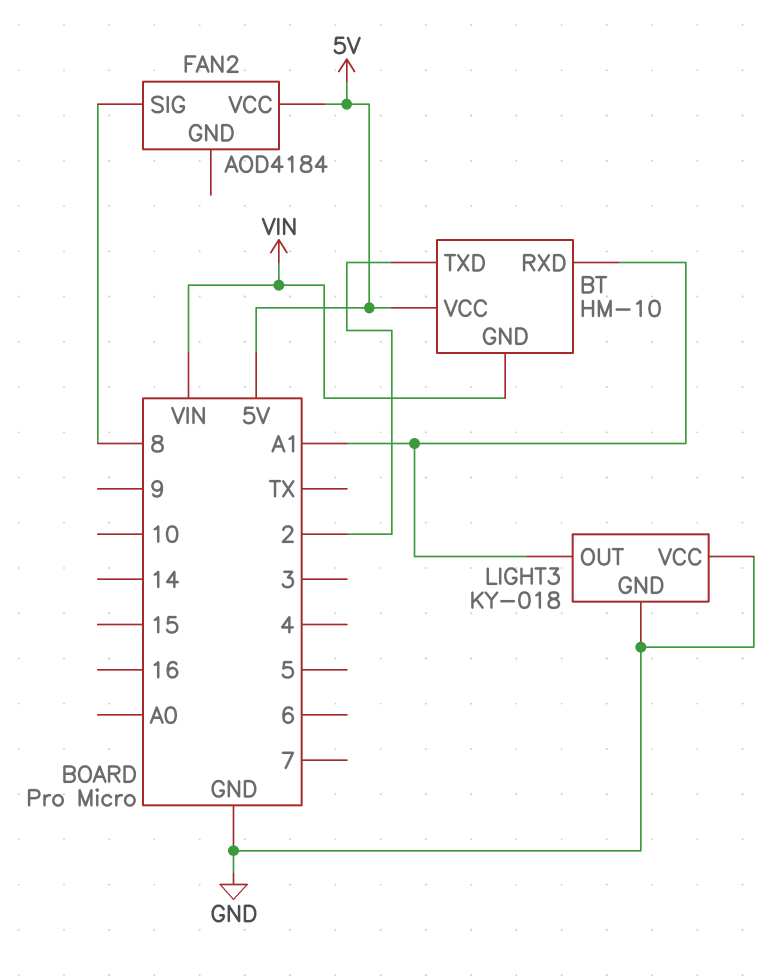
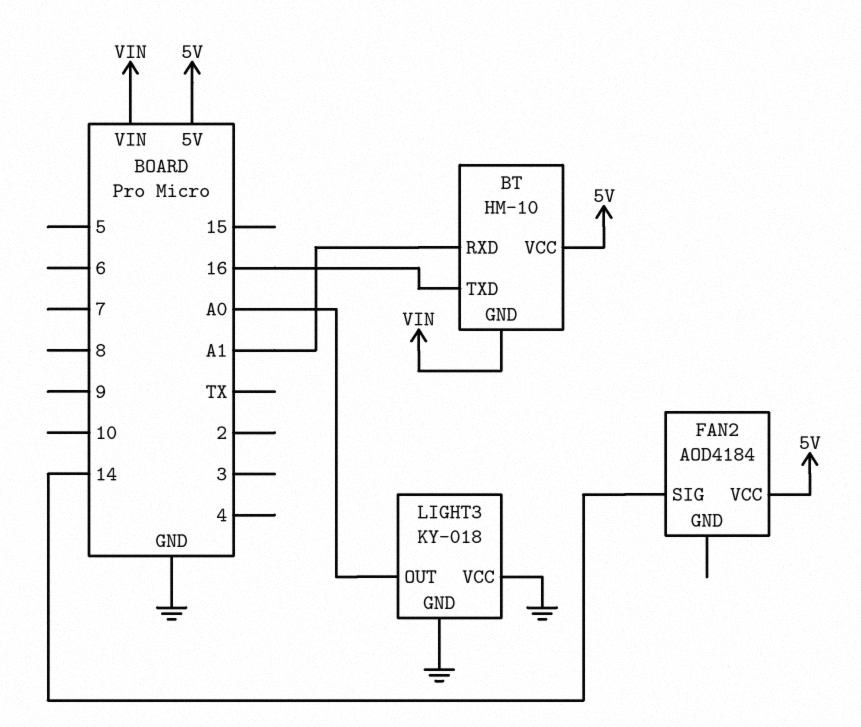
BT pin TXD: 2 -> 16
FAN2 pin SIG: 8 -> 14
LIGHT3 pin OUT: A1 -> A0

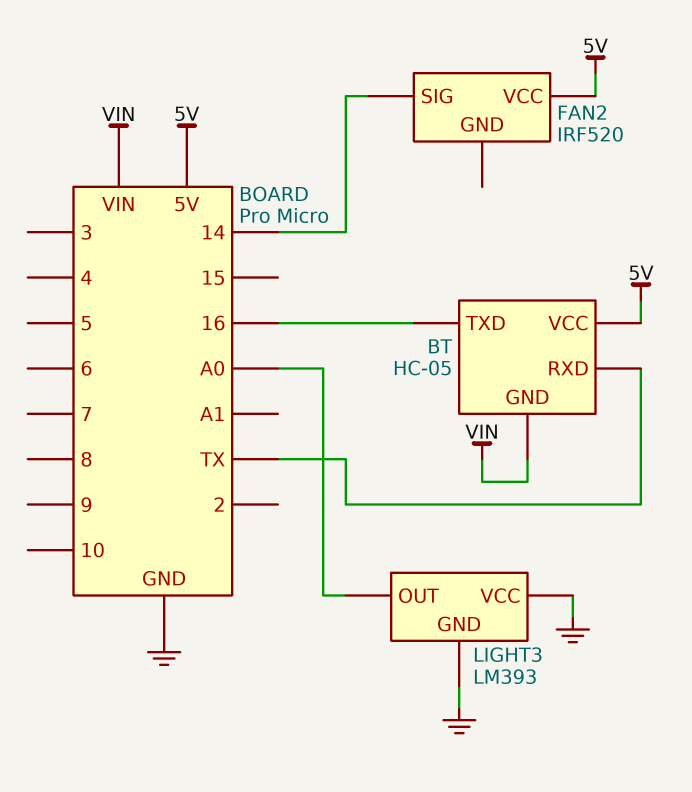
BT: HM-10 -> HC-05
BT pin RXD: A1 -> TX
FAN2: AOD4184 -> IRF520
LIGHT3: KY-018 -> LM393

